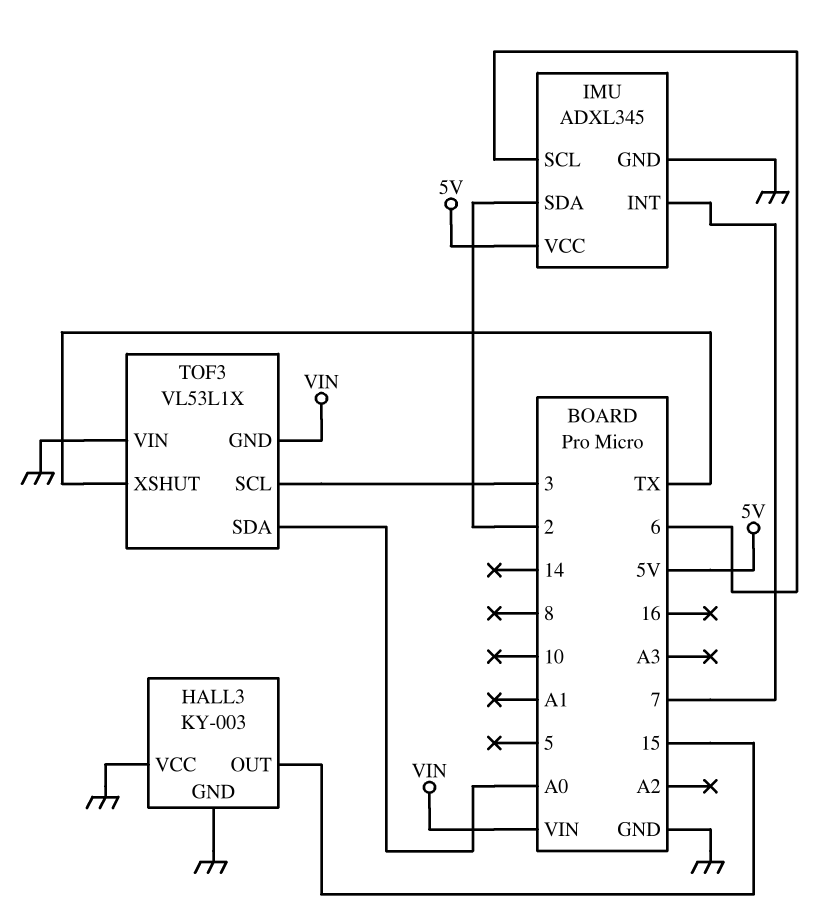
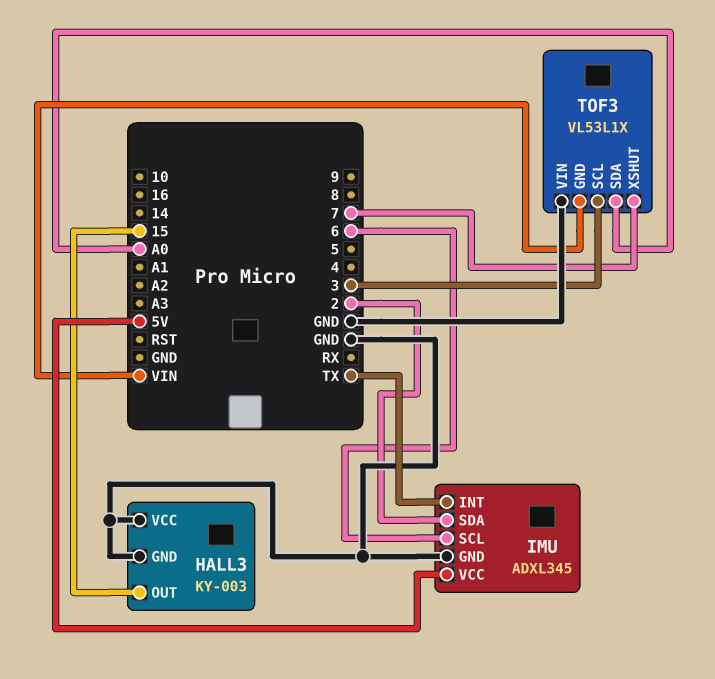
IMU pin INT: 7 -> TX
TOF3 pin XSHUT: TX -> 7

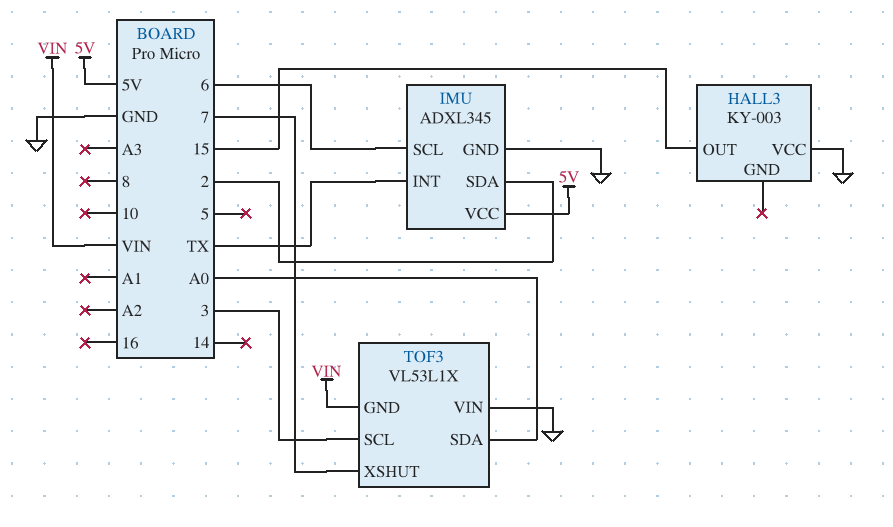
HALL3 pin GND: GND -> none

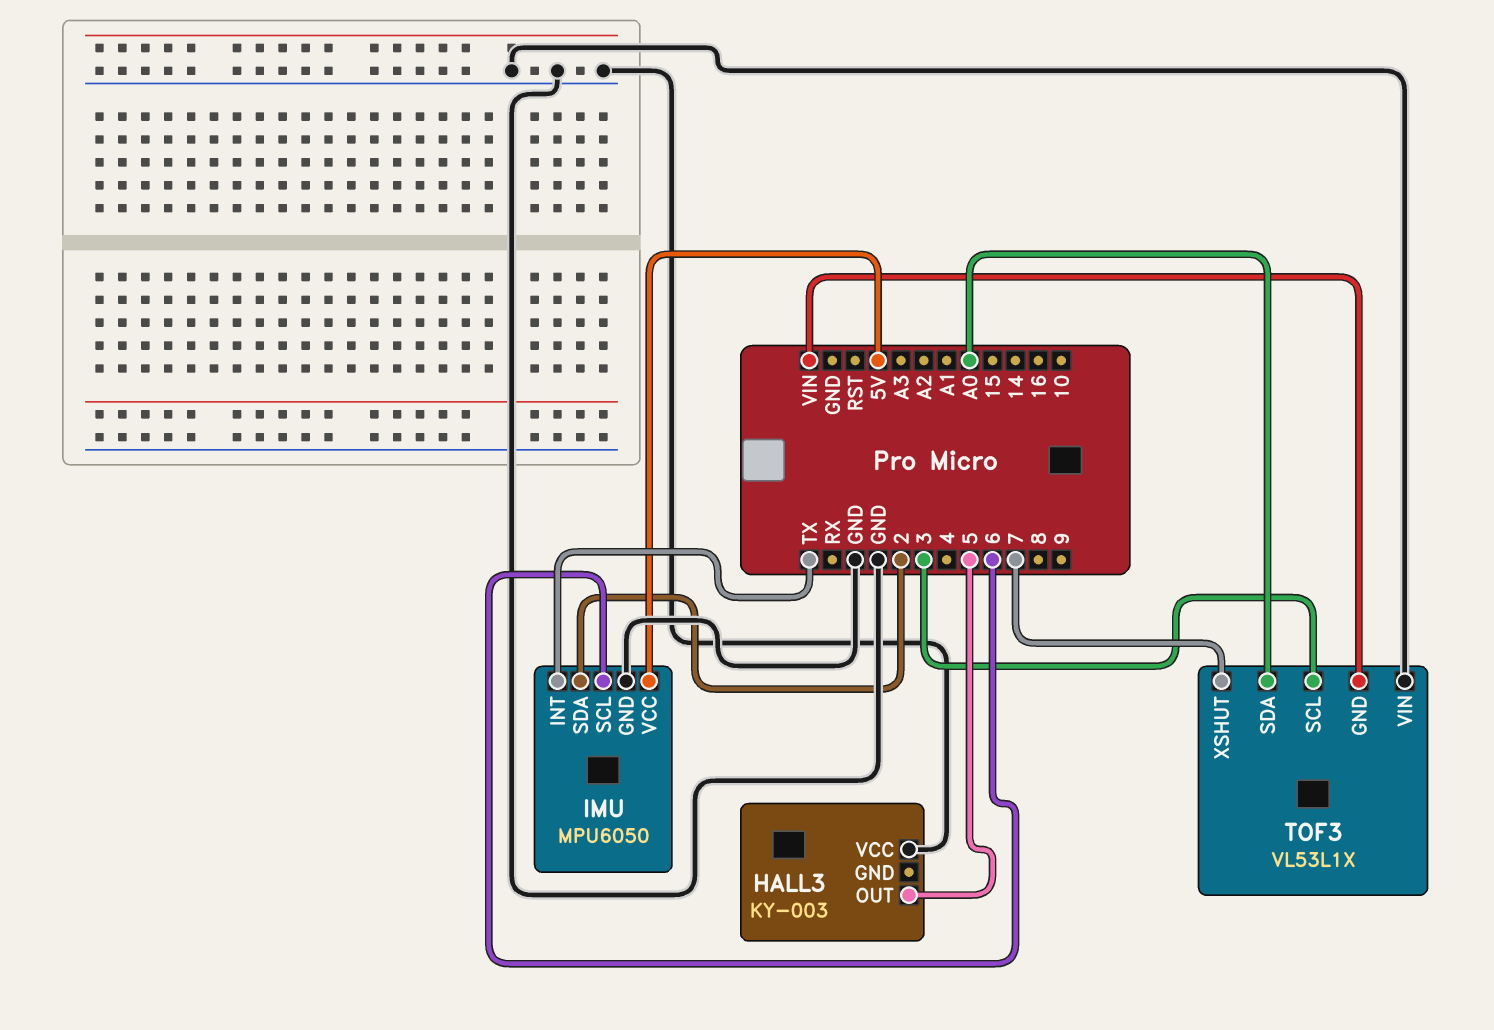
HALL3 pin OUT: 15 -> 5
IMU: ADXL345 -> MPU6050

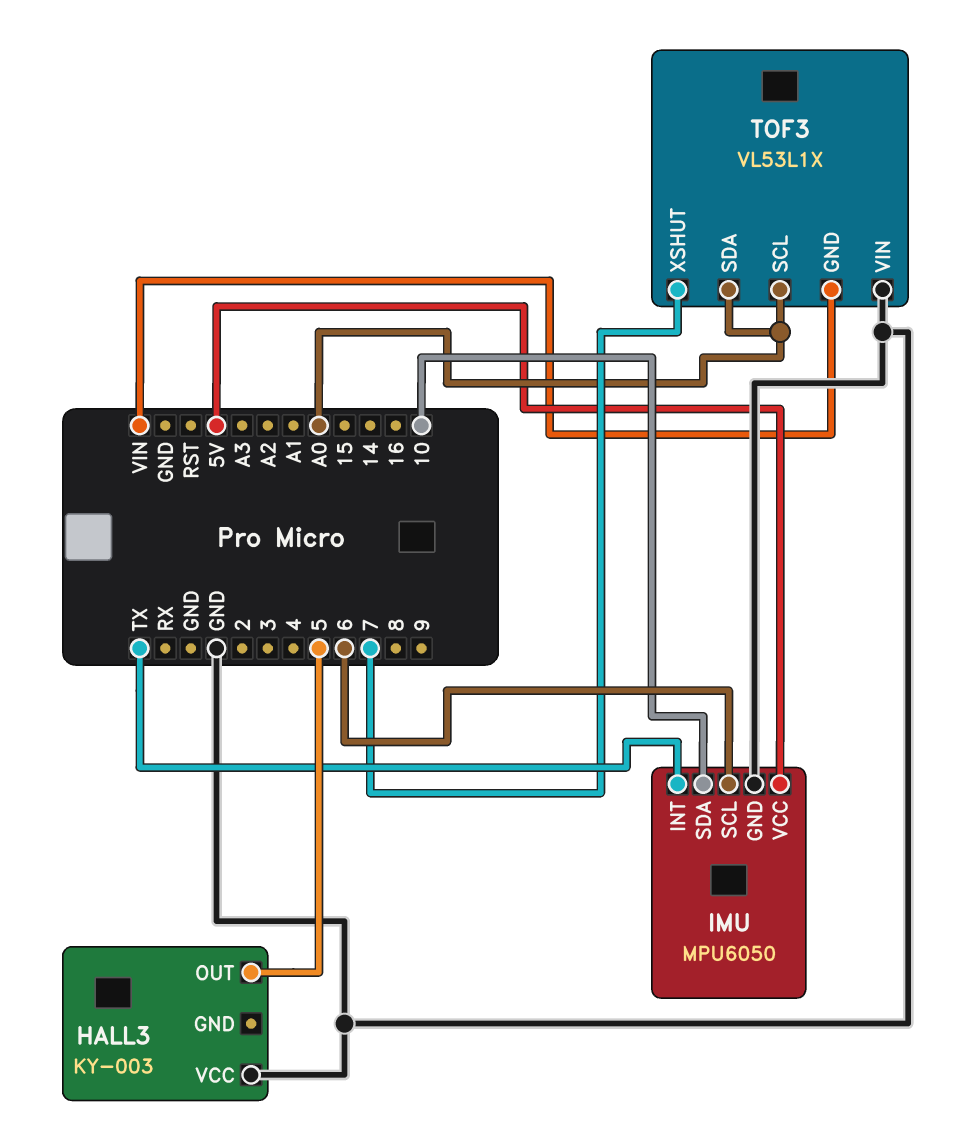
IMU pin SDA: 2 -> 10
TOF3 pin SCL: 3 -> A0

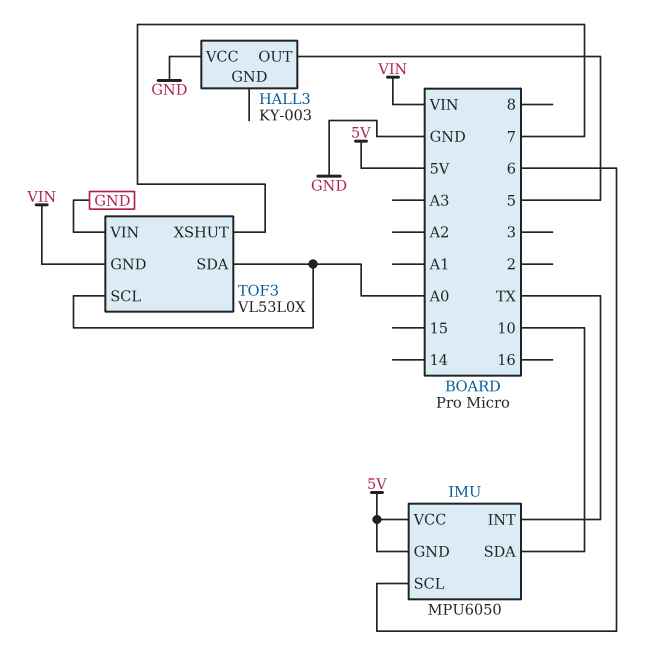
IMU pin GND: GND -> 5V
TOF3: VL53L1X -> VL53L0X

